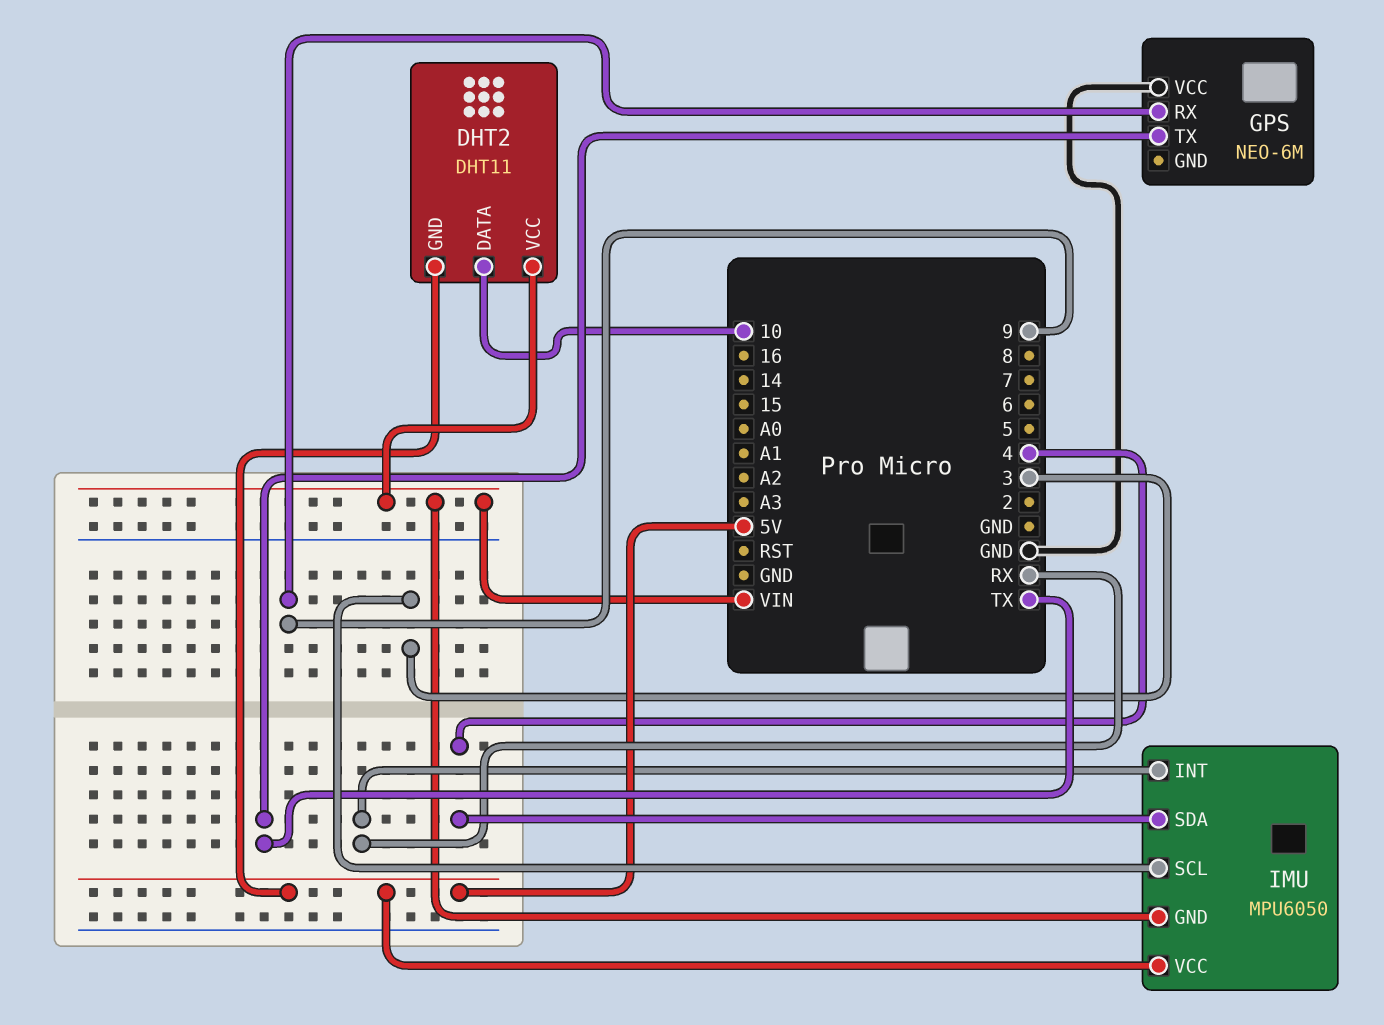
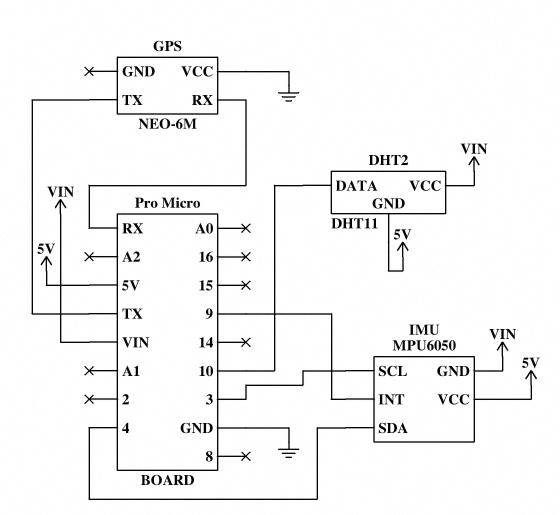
GPS pin RX: 9 -> RX
IMU pin INT: RX -> 9

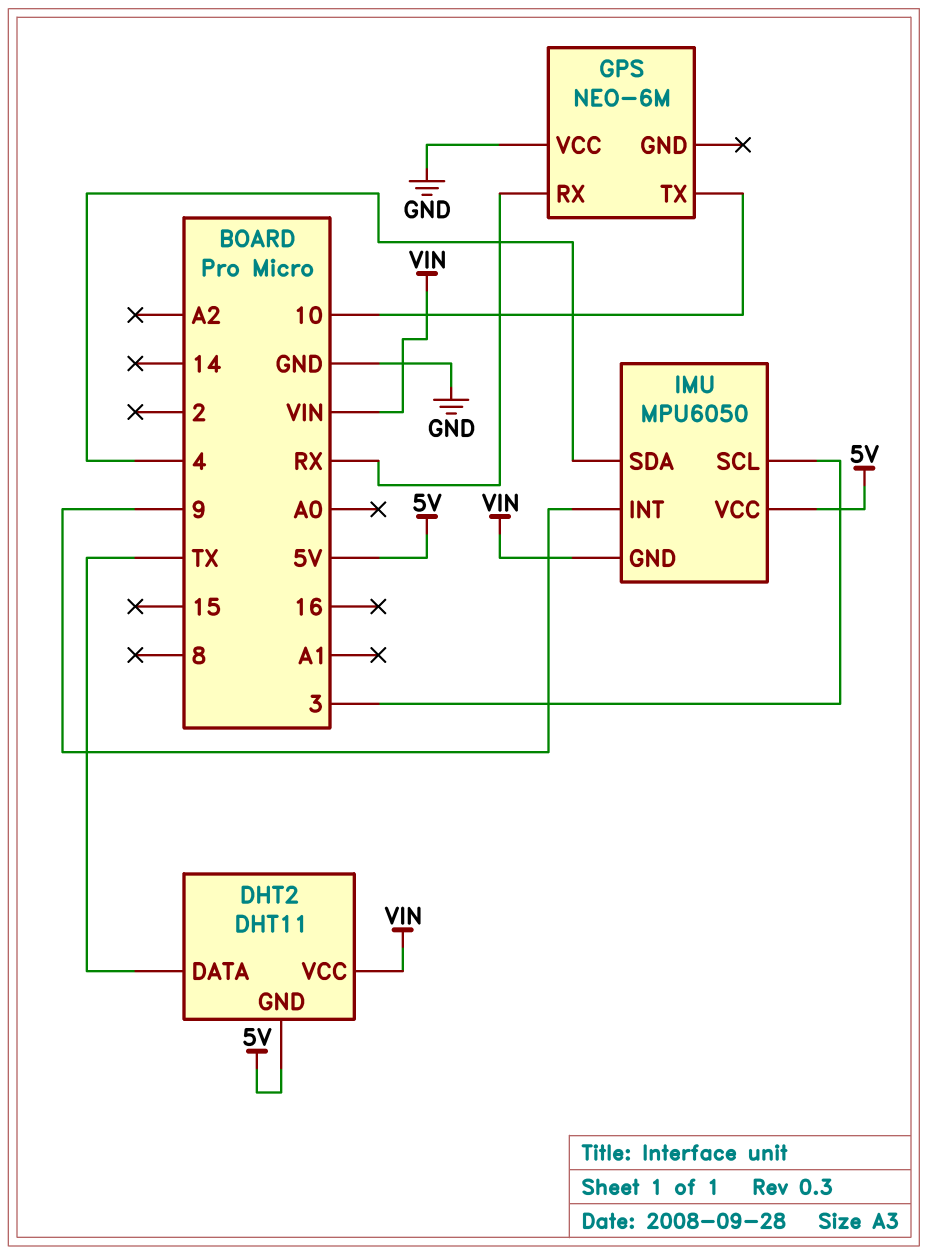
DHT2 pin DATA: 10 -> TX
GPS pin TX: TX -> 10

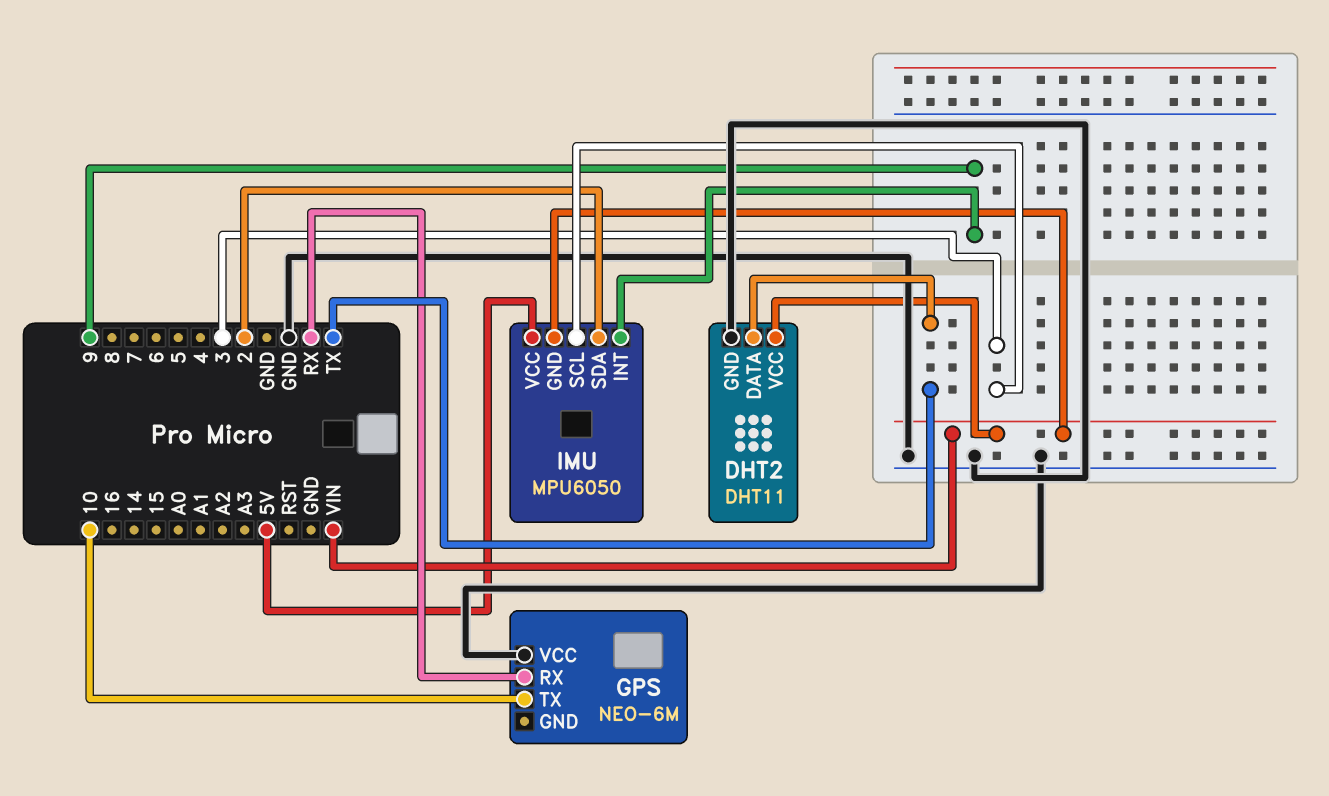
DHT2 pin GND: 5V -> GND
IMU pin SDA: 4 -> 2

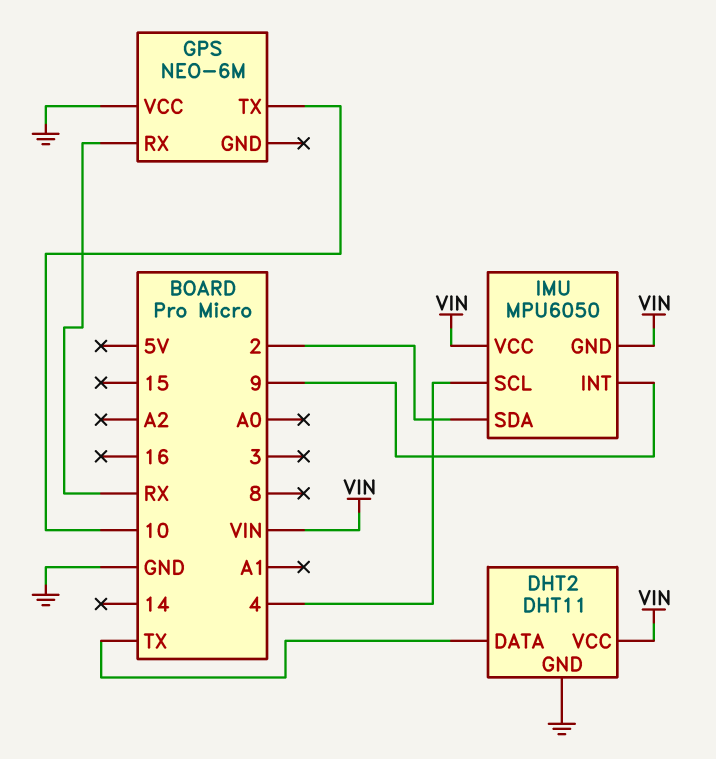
IMU pin SCL: 3 -> 4
IMU pin VCC: 5V -> VIN

